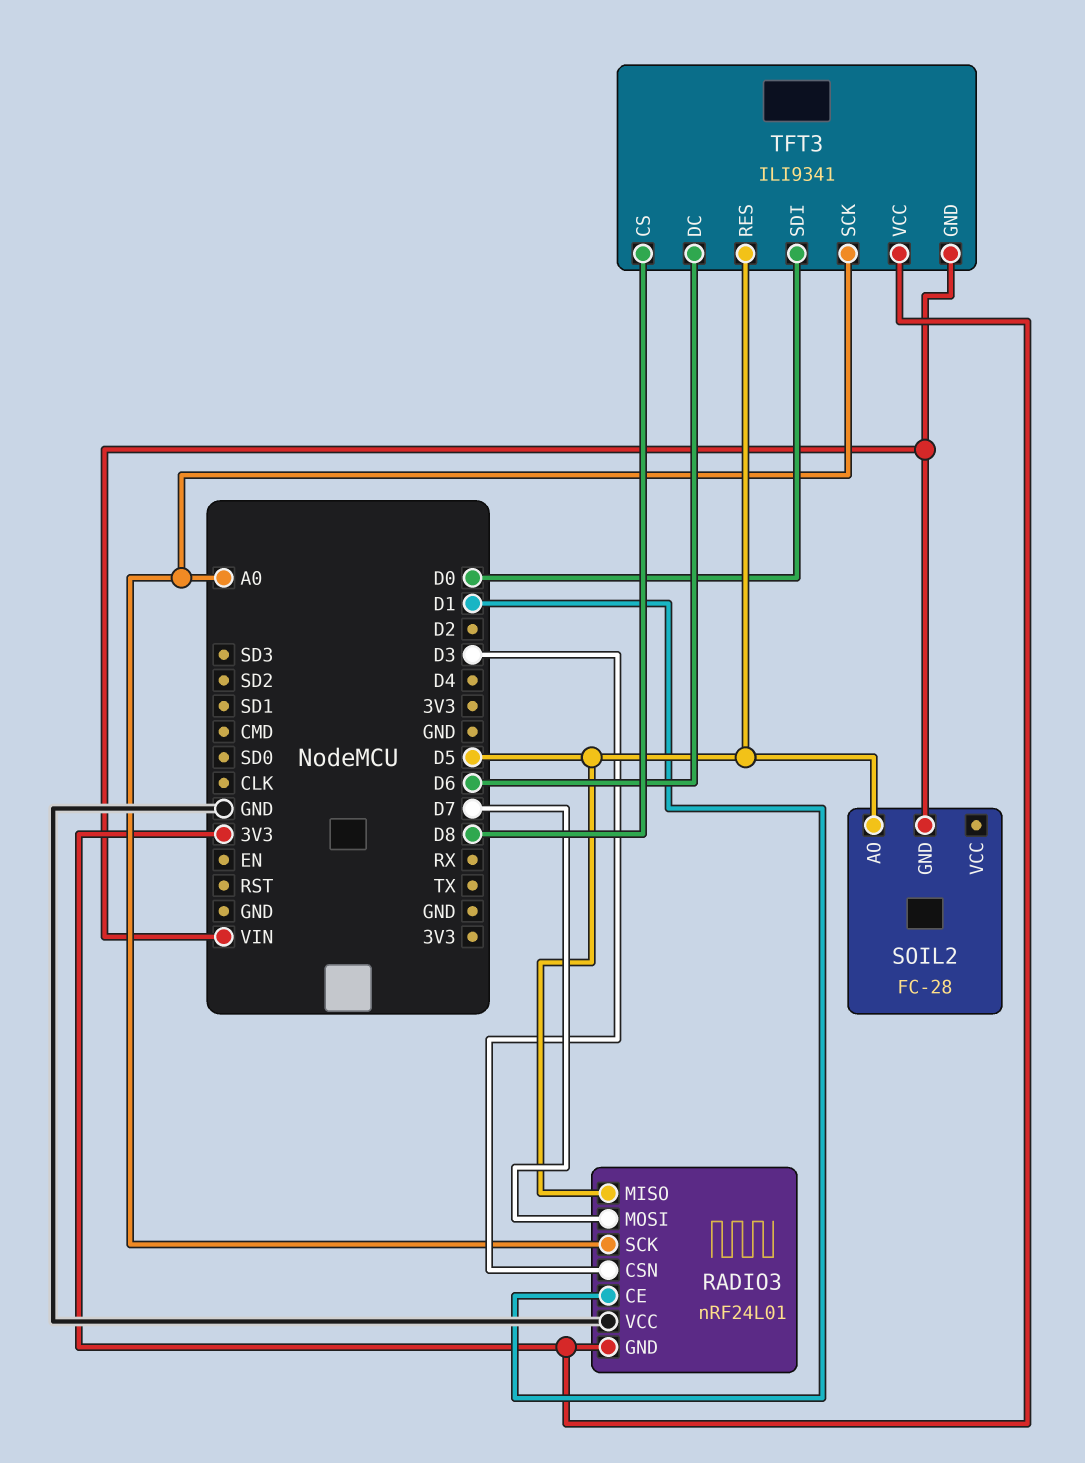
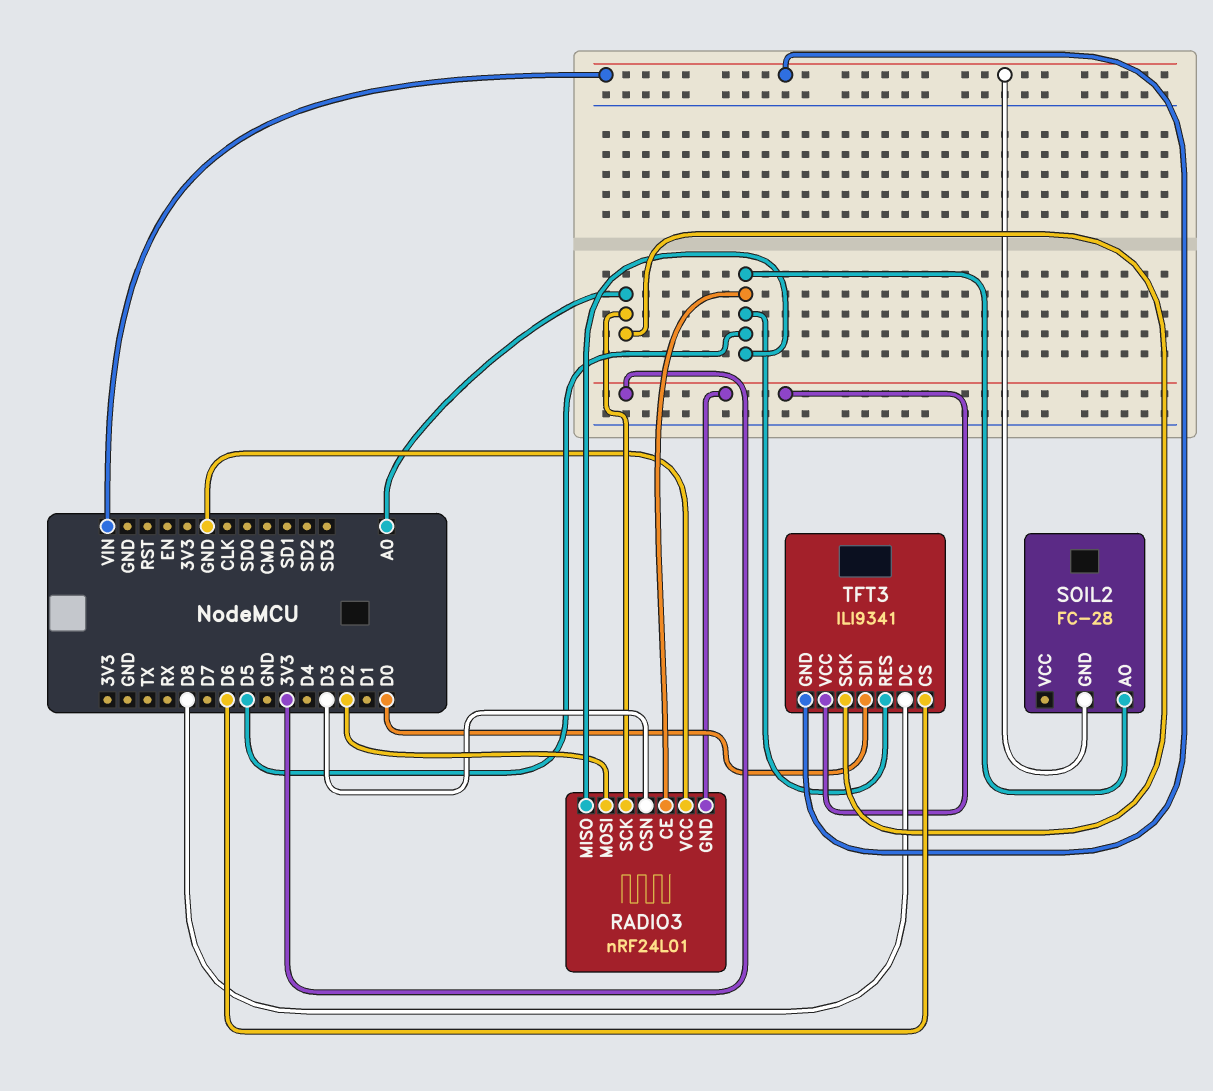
RADIO3 pin CE: D1 -> D5
RADIO3 pin MOSI: D7 -> D2
TFT3 pin CS: D8 -> D6
TFT3 pin DC: D6 -> D8

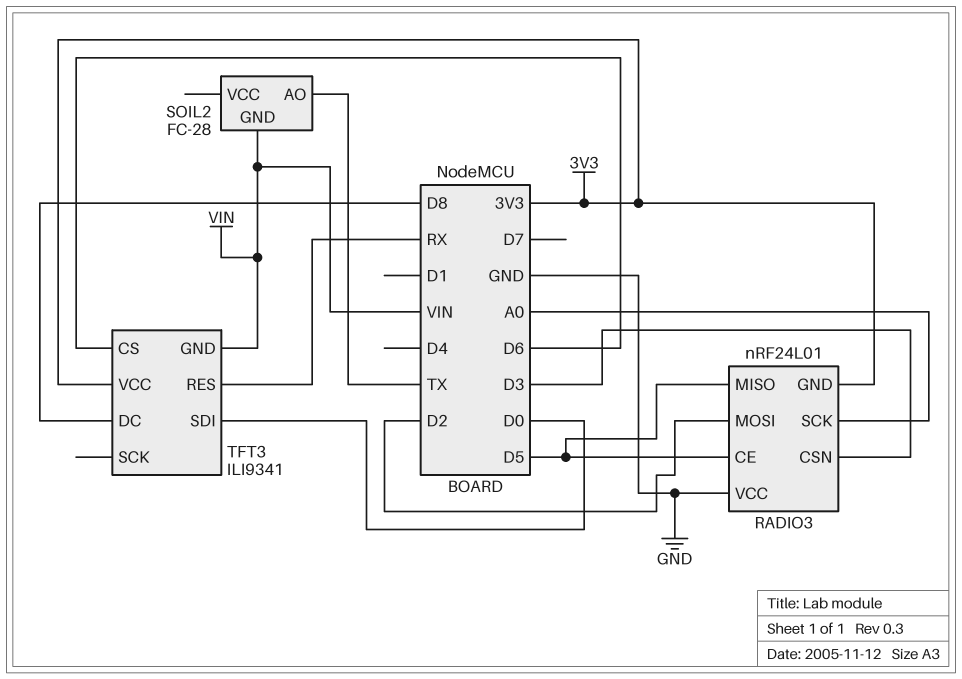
SOIL2 pin AO: D5 -> TX
TFT3 pin RES: D5 -> RX
TFT3 pin SCK: A0 -> none

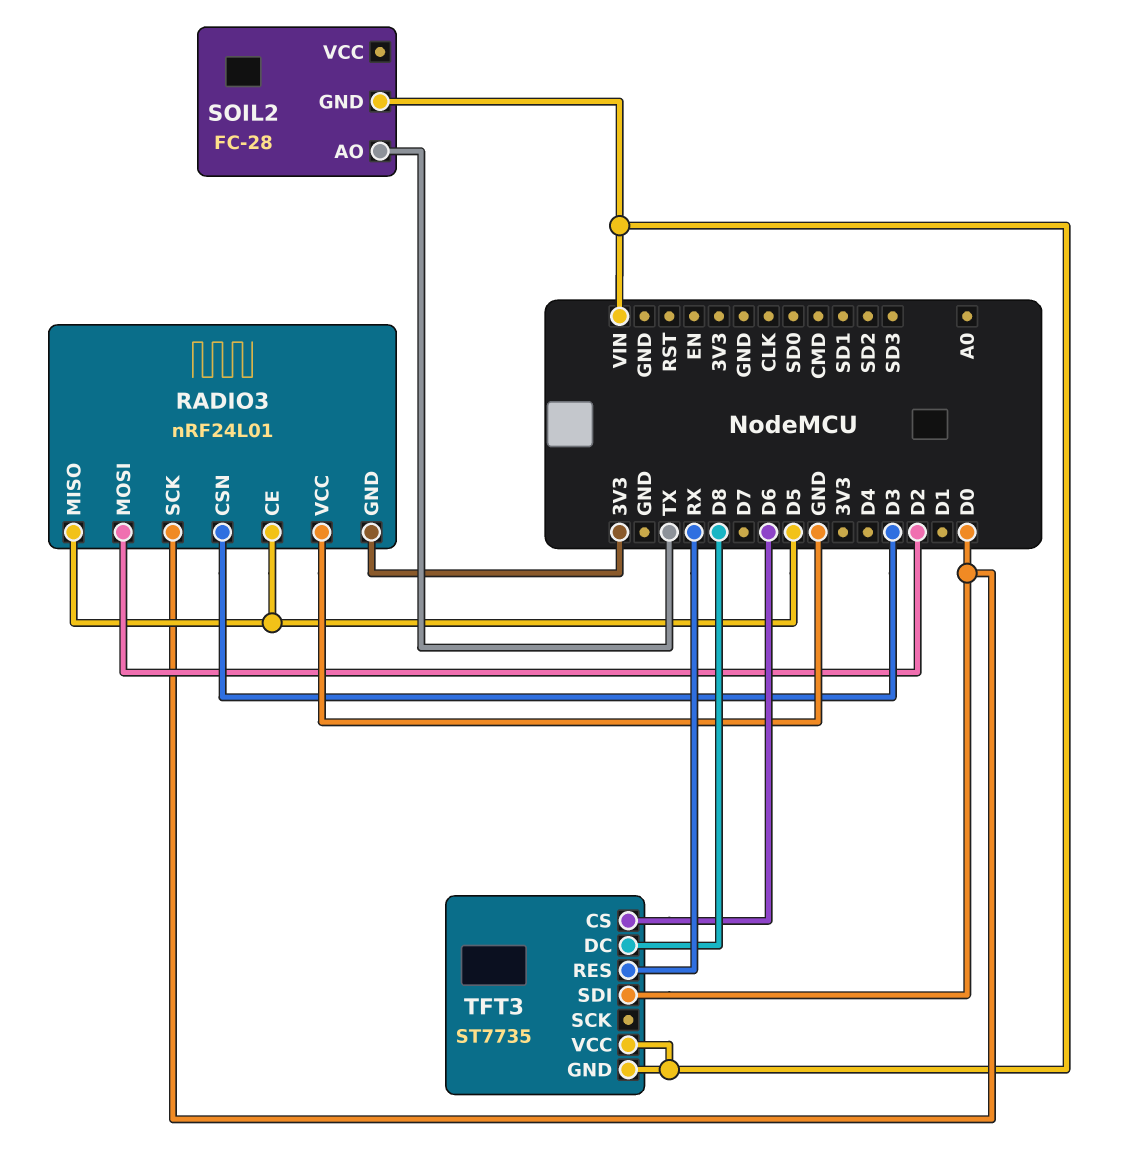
RADIO3 pin SCK: A0 -> D0
TFT3: ILI9341 -> ST7735
TFT3 pin VCC: 3V3 -> VIN

